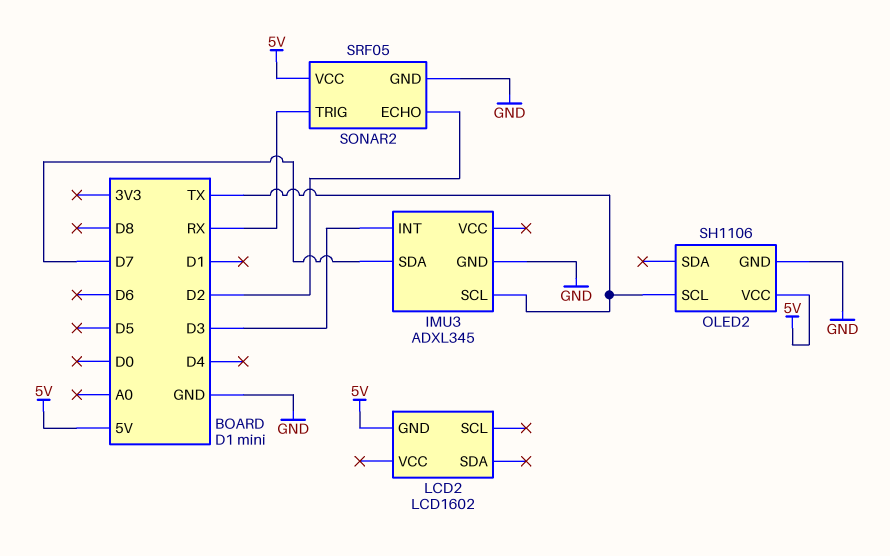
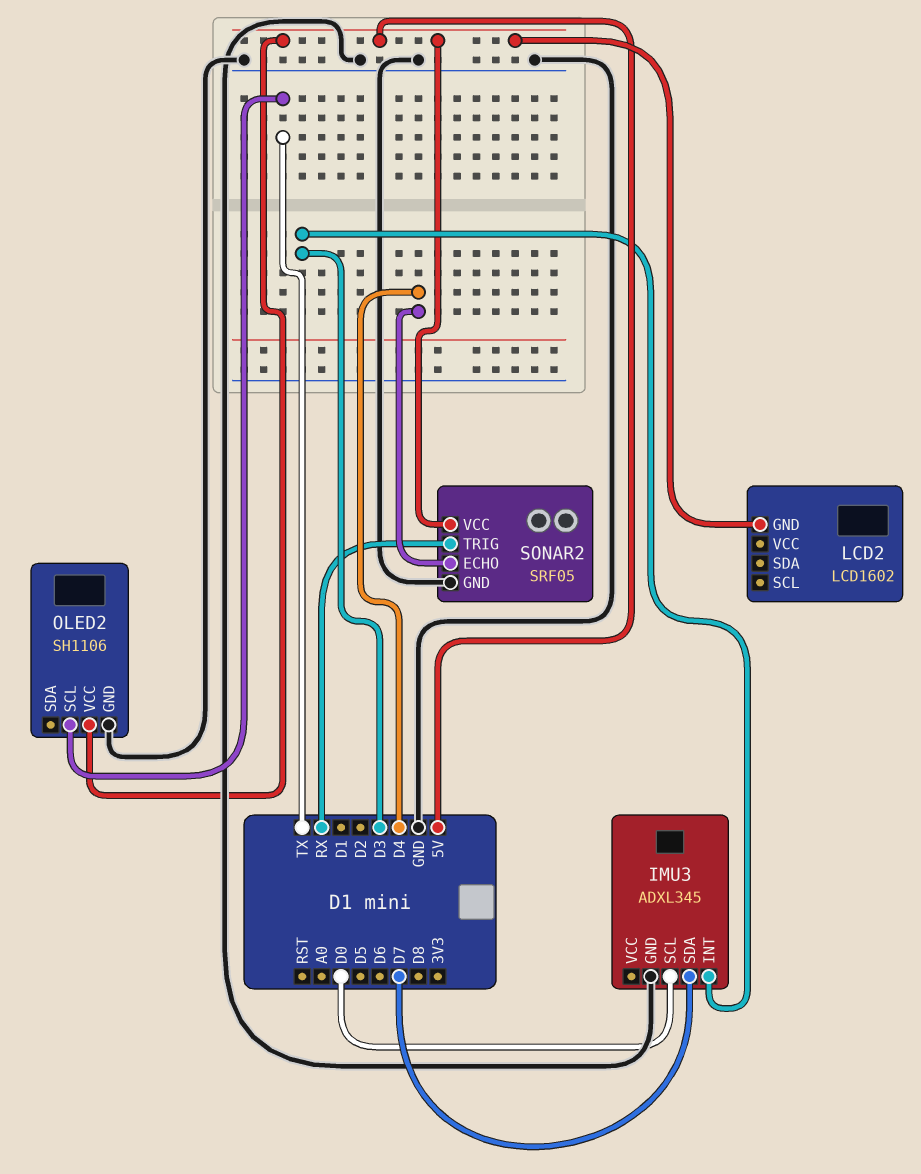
IMU3 pin SCL: TX -> D0
SONAR2 pin ECHO: D2 -> D4

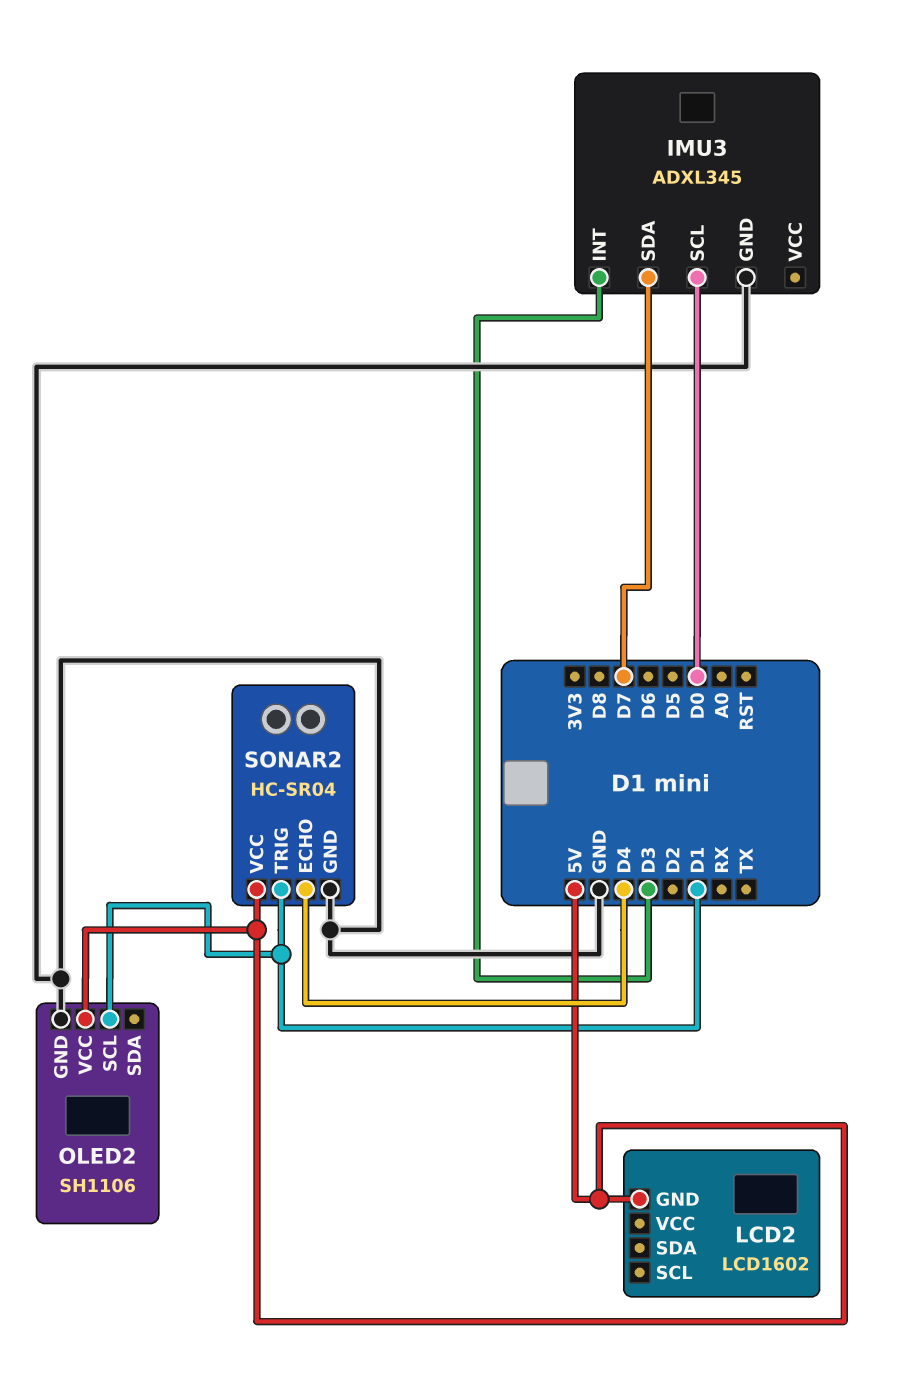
OLED2 pin SCL: TX -> D1
SONAR2: SRF05 -> HC-SR04
SONAR2 pin TRIG: RX -> D1

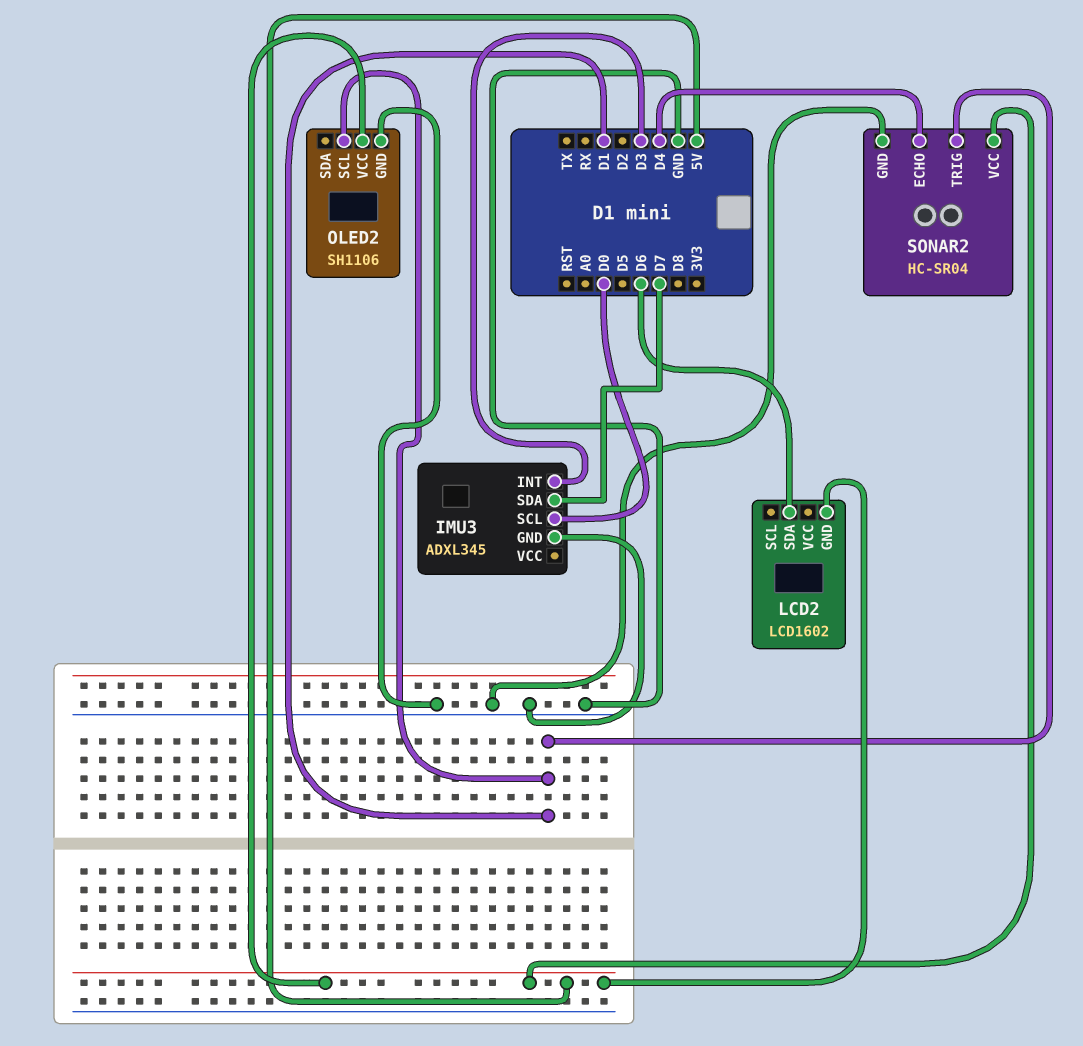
LCD2 pin SDA: none -> D6

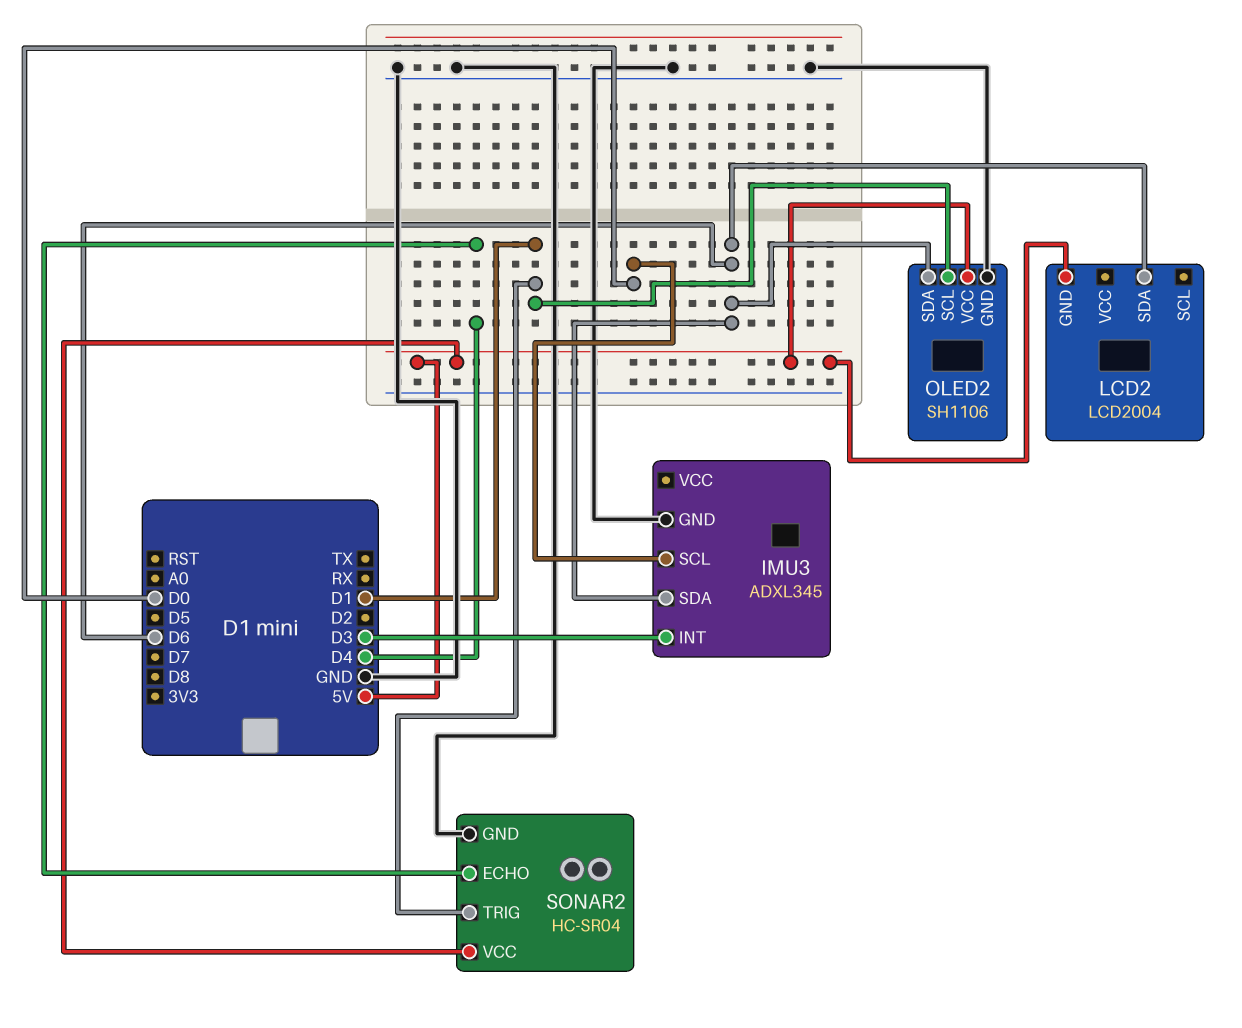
IMU3 pin SDA: D7 -> D6
LCD2: LCD1602 -> LCD2004
OLED2 pin SDA: none -> D6

